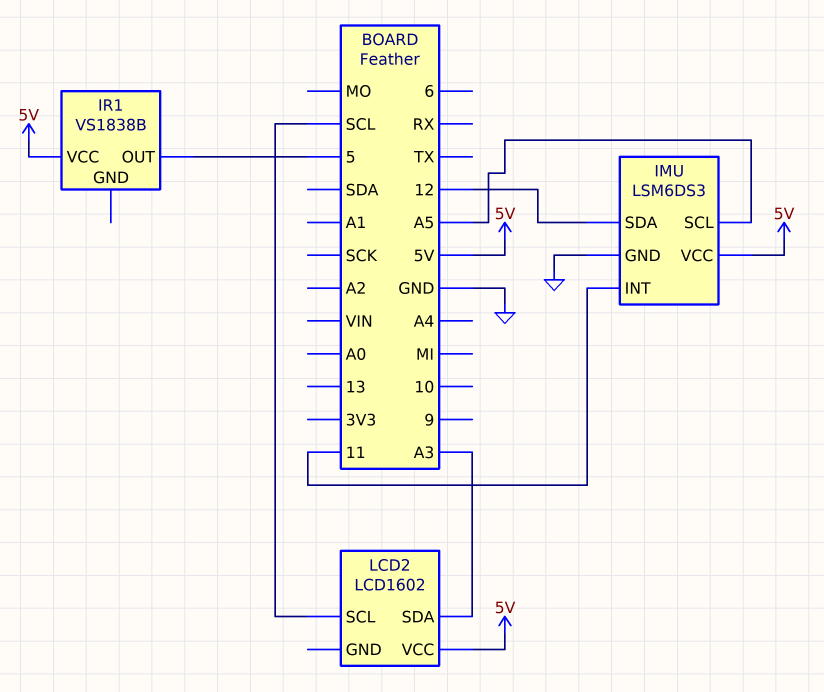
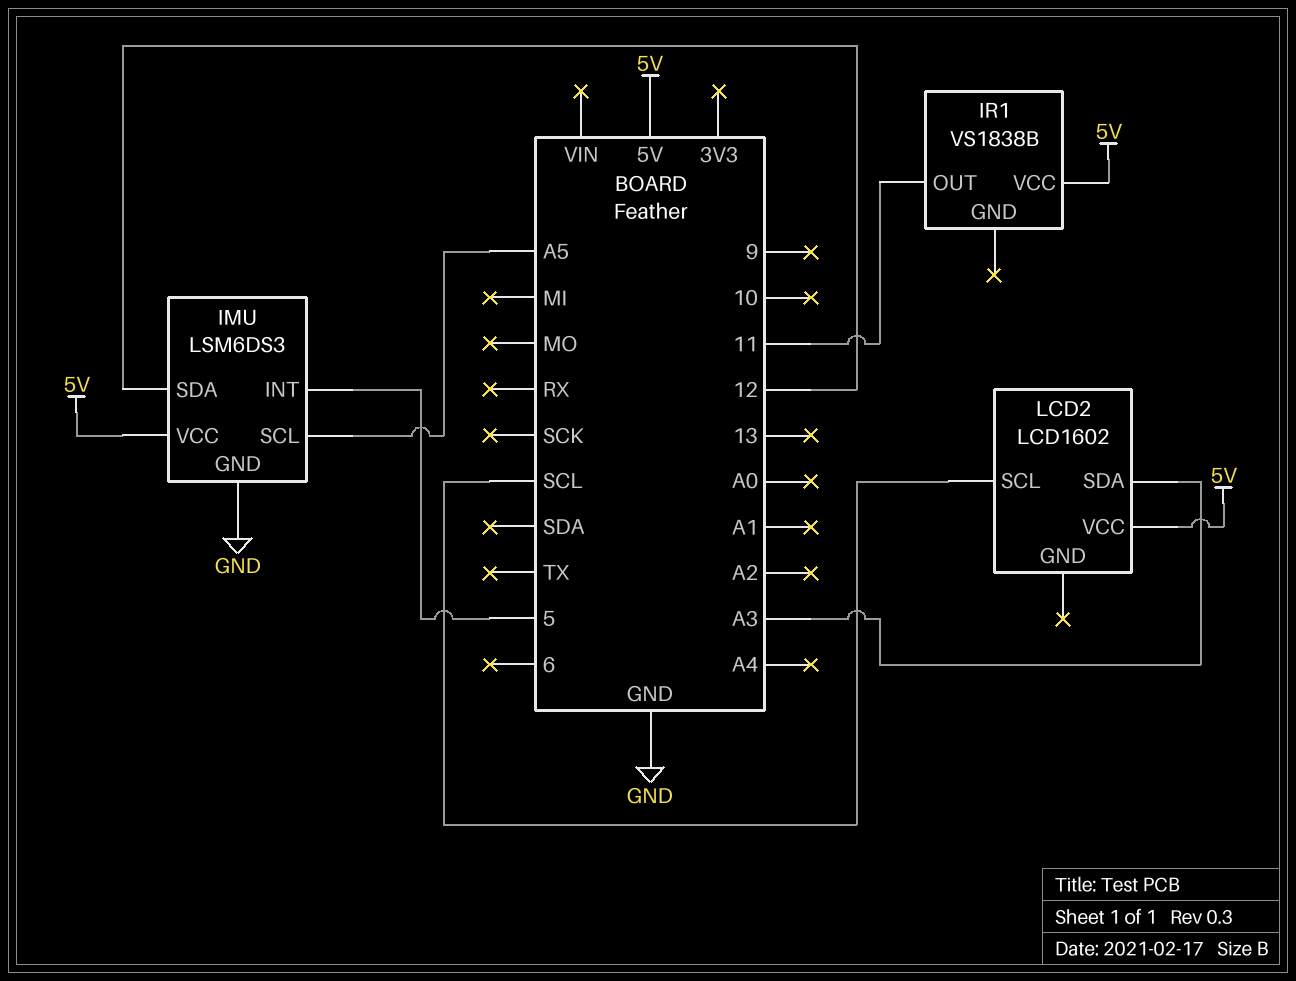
IMU pin INT: 11 -> 5
IR1 pin OUT: 5 -> 11

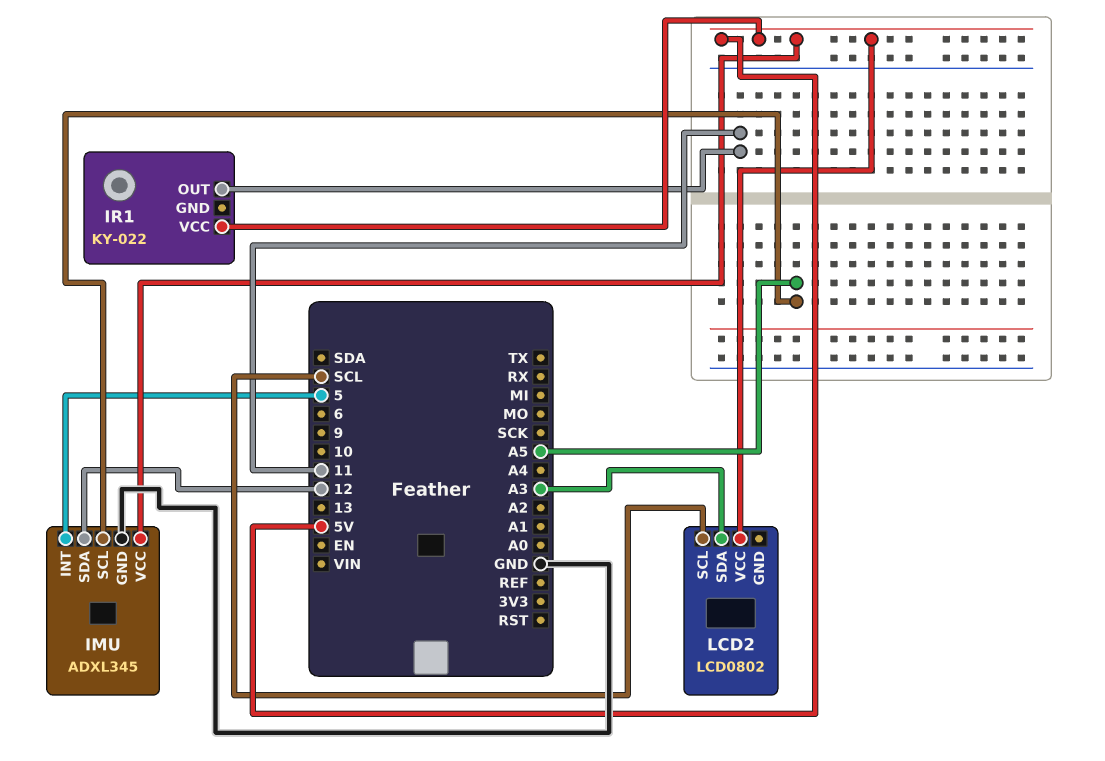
IMU: LSM6DS3 -> ADXL345
IR1: VS1838B -> KY-022
LCD2: LCD1602 -> LCD0802

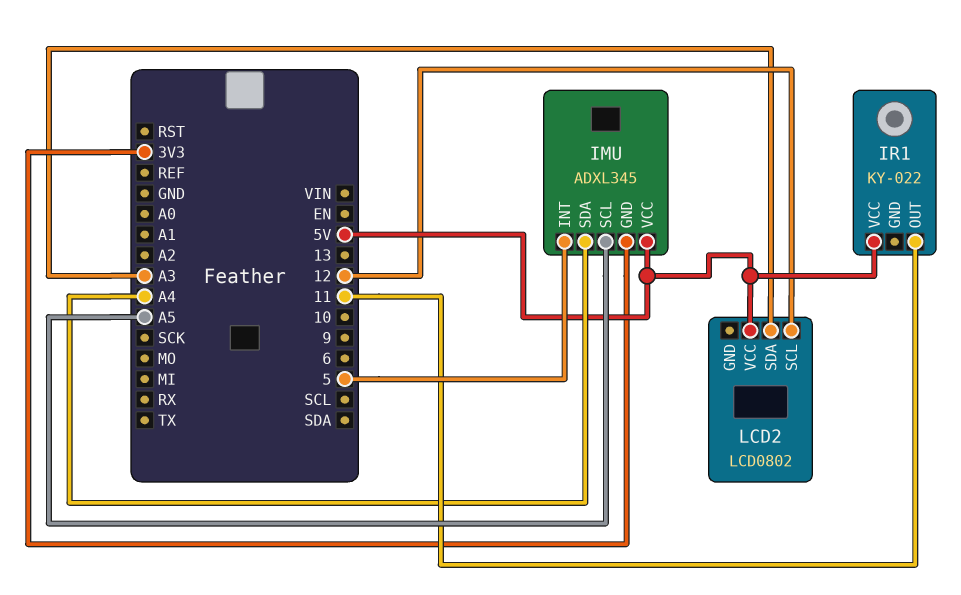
IMU pin GND: GND -> 3V3
IMU pin SDA: 12 -> A4
LCD2 pin SCL: SCL -> 12

